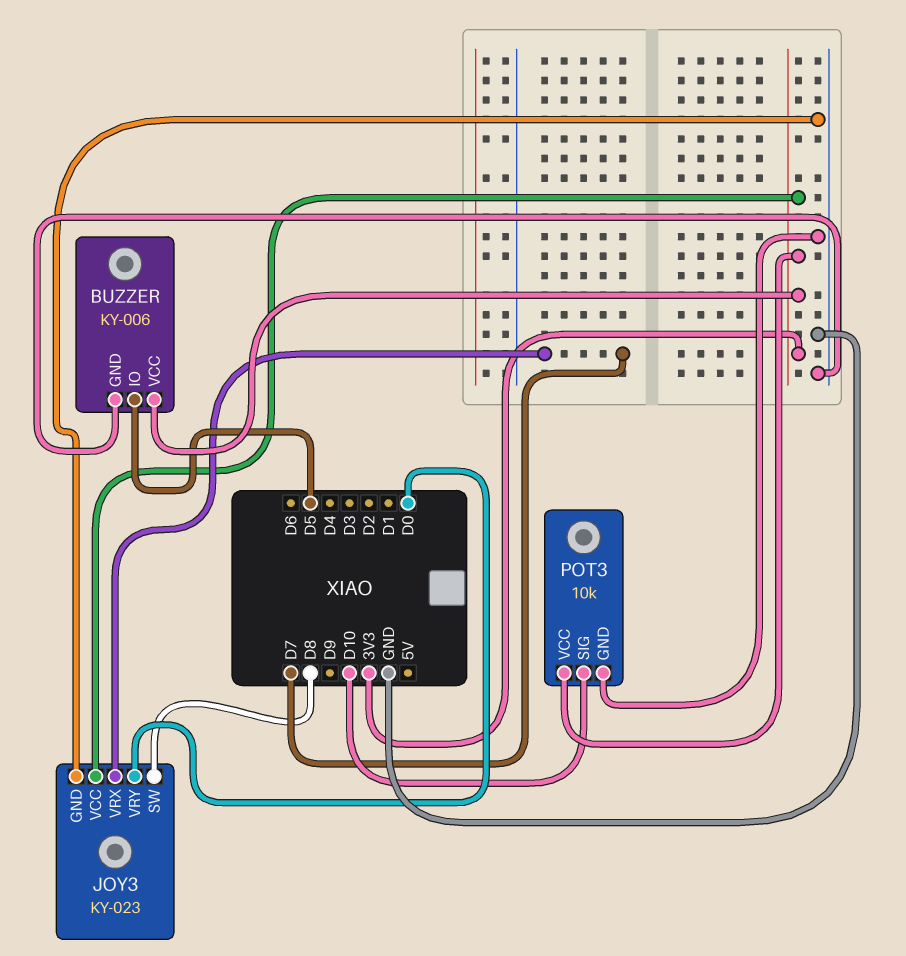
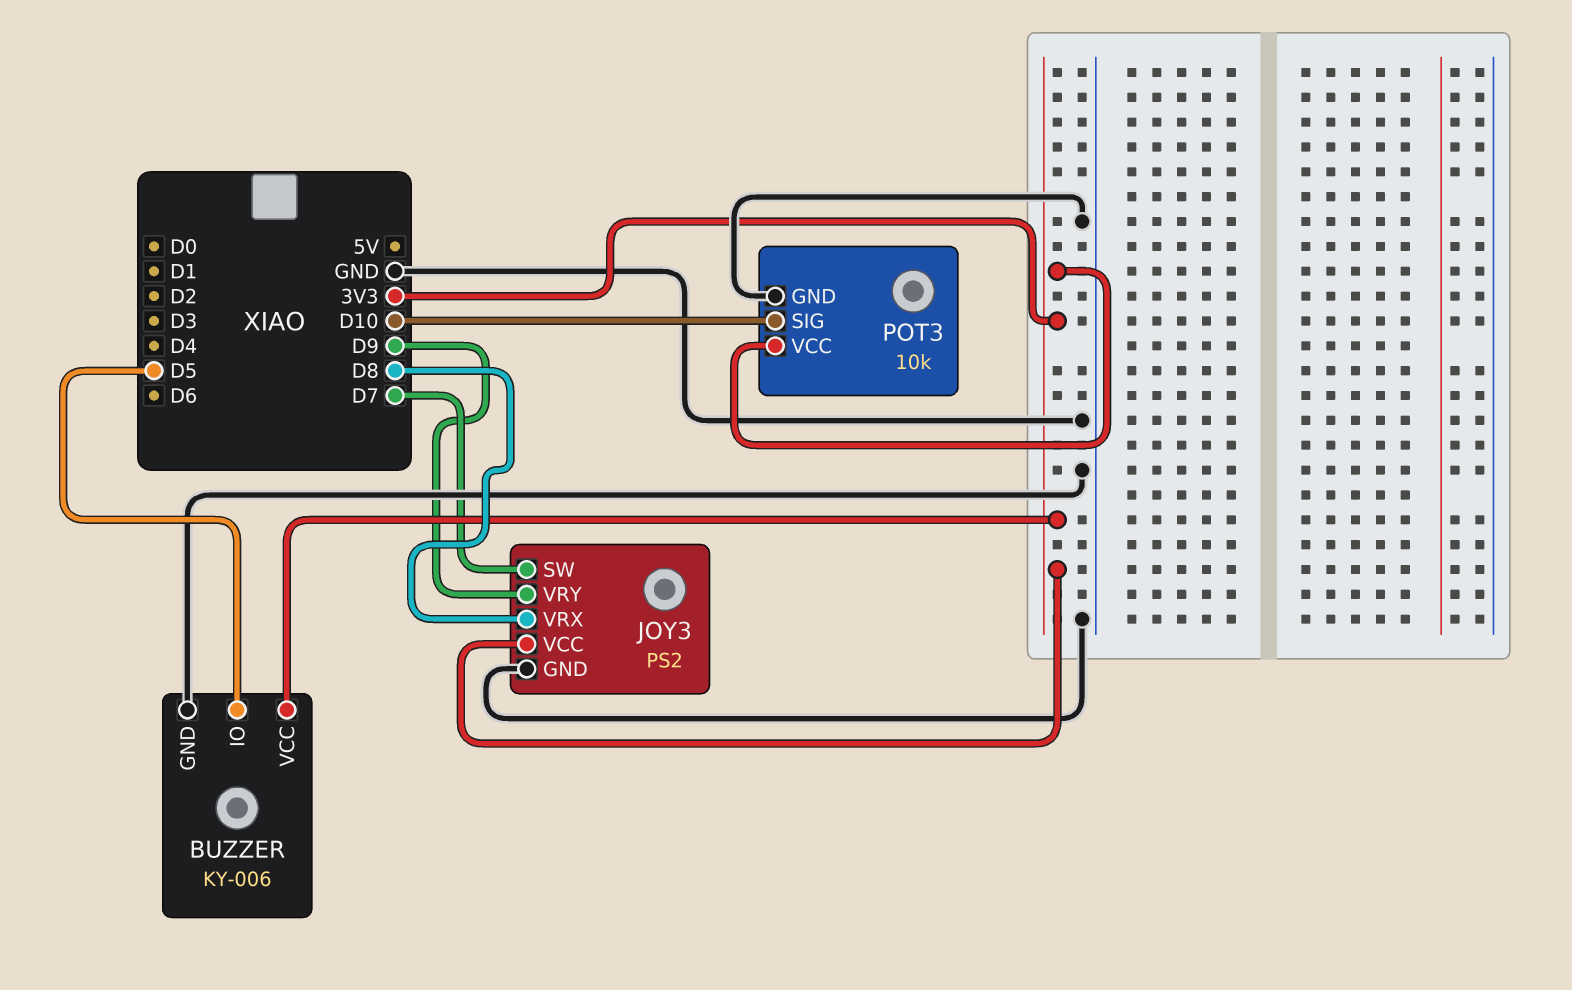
JOY3: KY-023 -> PS2
JOY3 pin SW: D8 -> D7
JOY3 pin VRX: D7 -> D8
JOY3 pin VRY: D0 -> D9

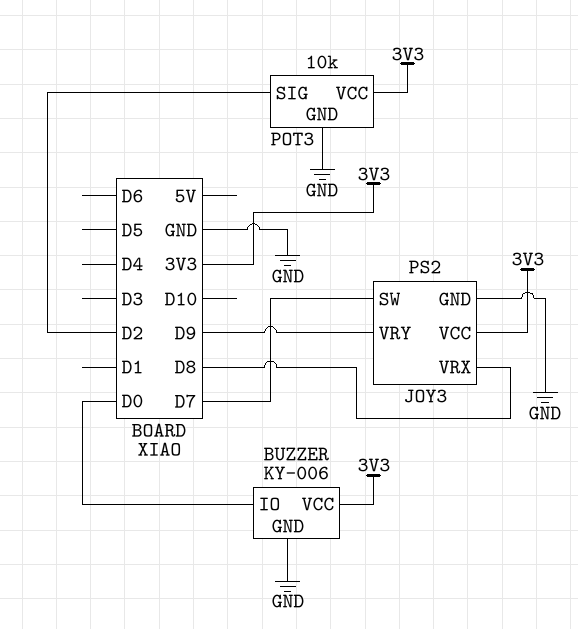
BUZZER pin IO: D5 -> D0
POT3 pin SIG: D10 -> D2

